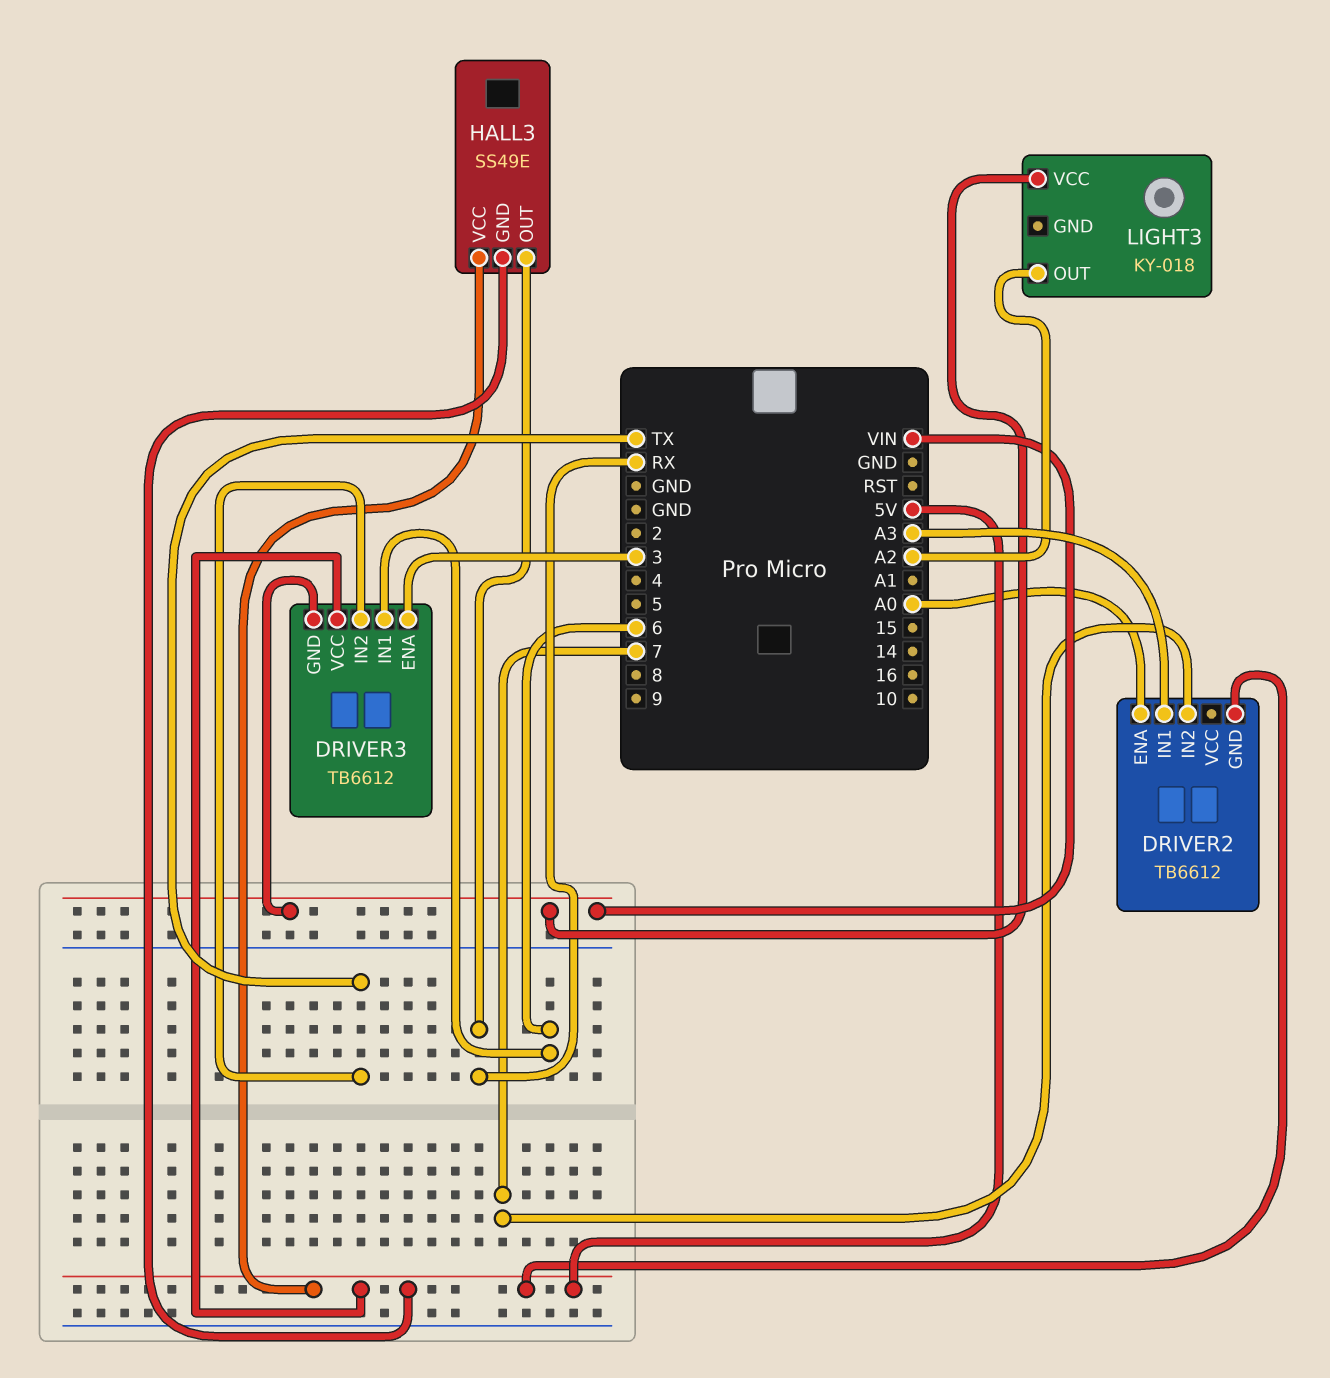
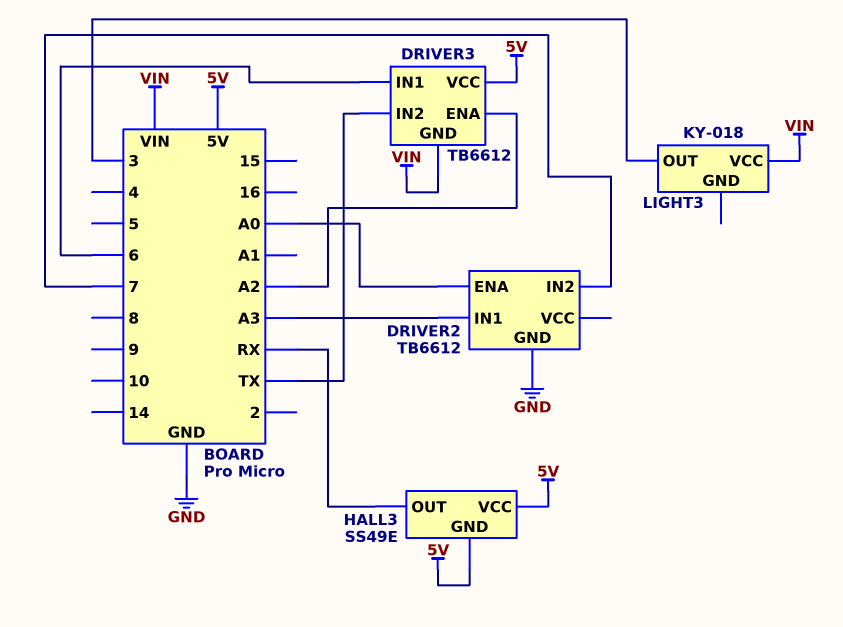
DRIVER2 pin GND: 5V -> GND
DRIVER3 pin ENA: 3 -> A2
LIGHT3 pin OUT: A2 -> 3

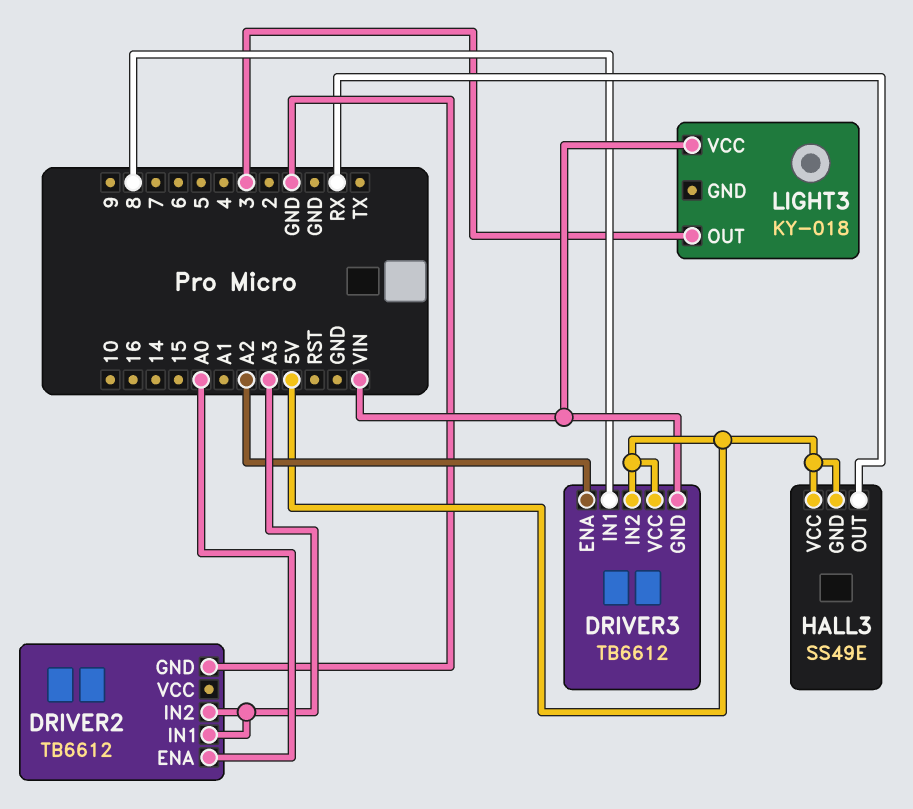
DRIVER2 pin IN2: 7 -> A3
DRIVER3 pin IN1: 6 -> 8
DRIVER3 pin IN2: TX -> 5V

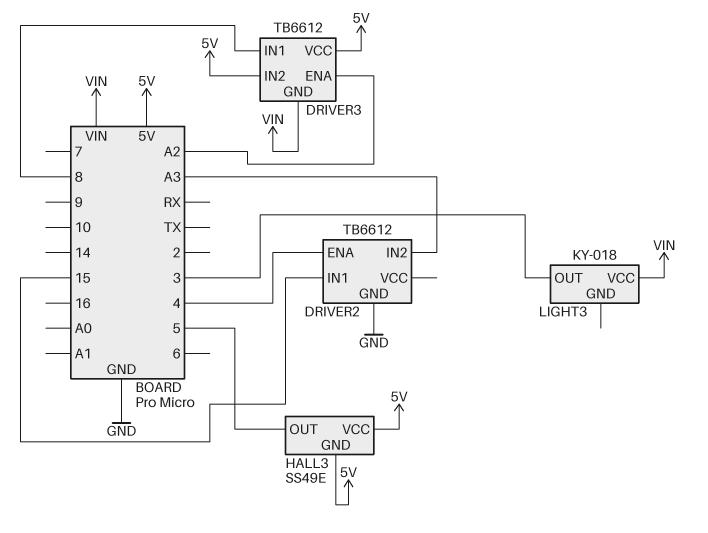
DRIVER2 pin ENA: A0 -> 4
DRIVER2 pin IN1: A3 -> 15
HALL3 pin OUT: RX -> 5

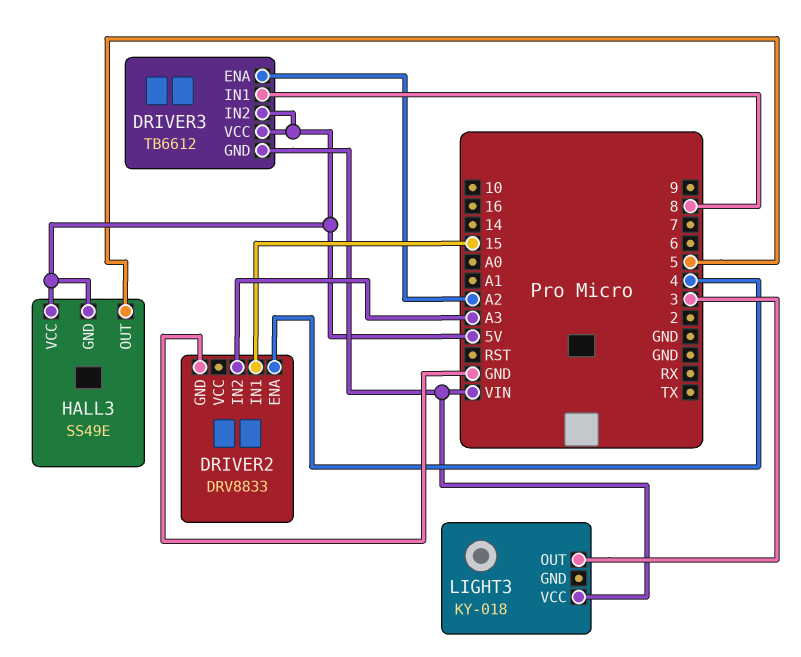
DRIVER2: TB6612 -> DRV8833

